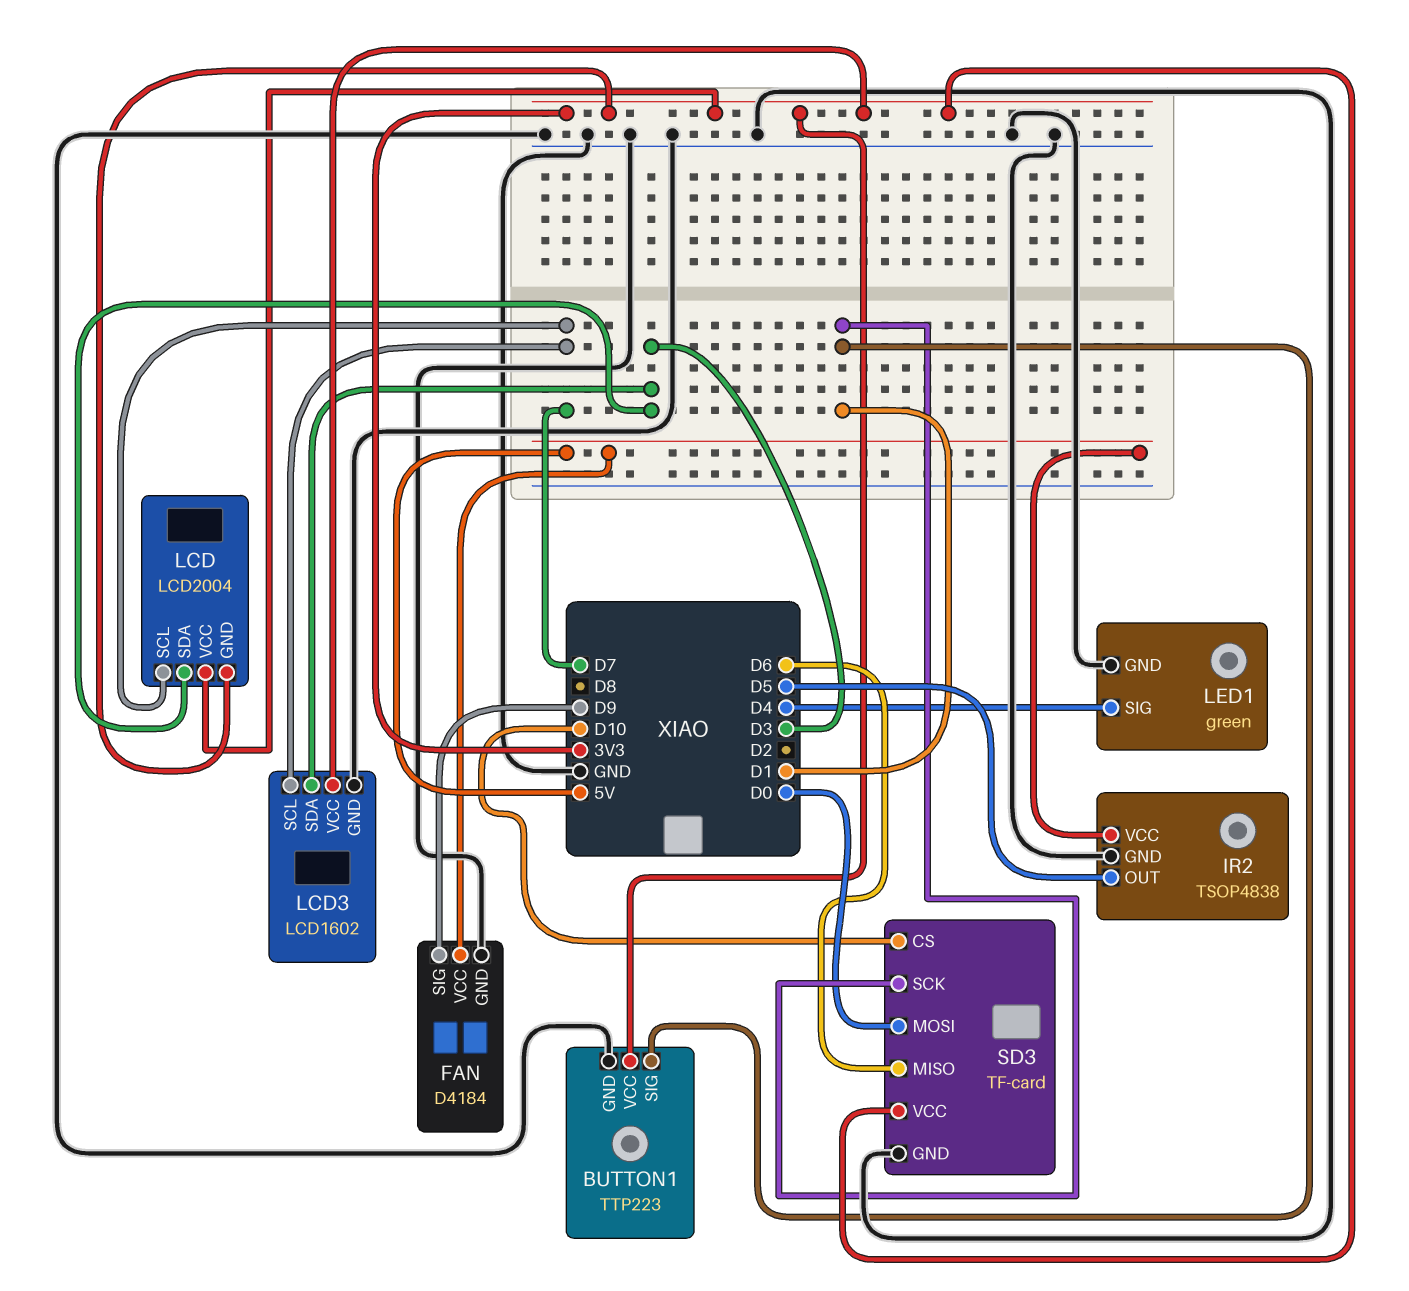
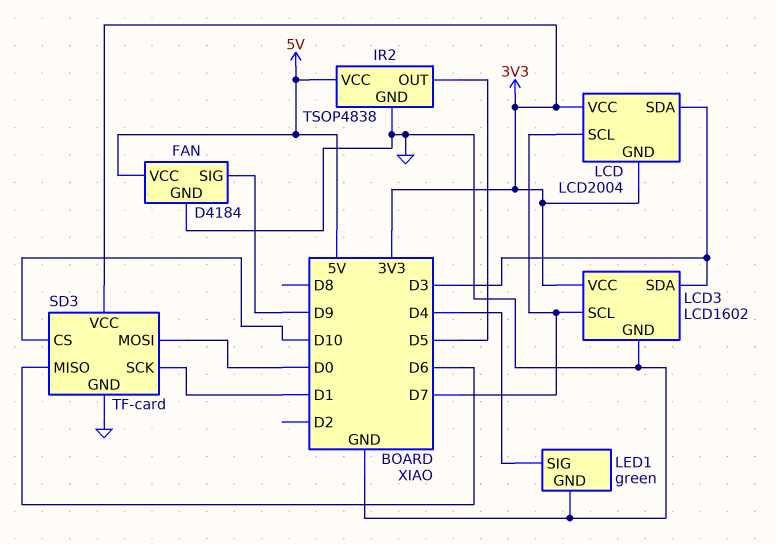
BUTTON1: TTP223 -> none
BUTTON1 pin GND: GND -> none
BUTTON1 pin SIG: D1 -> none
BUTTON1 pin VCC: 3V3 -> none

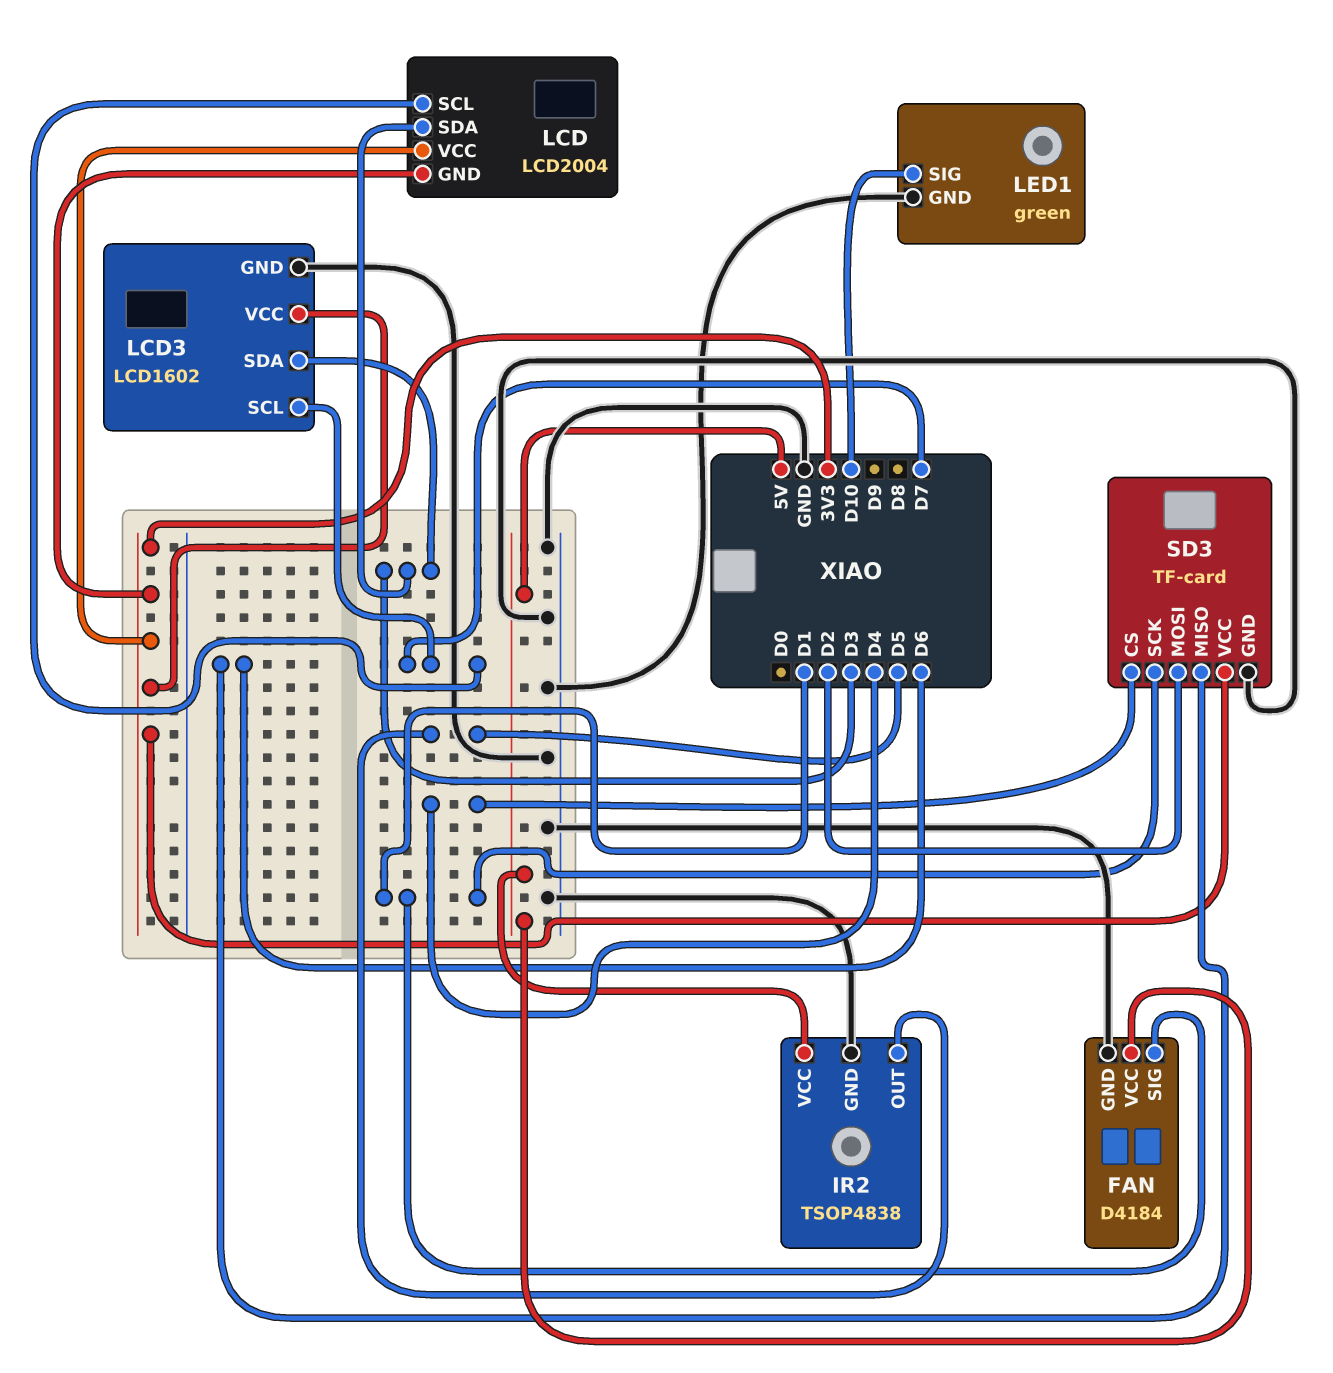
FAN pin SIG: D9 -> D1
LED1 pin SIG: D4 -> D10
SD3 pin CS: D10 -> D4
SD3 pin MOSI: D0 -> D2

